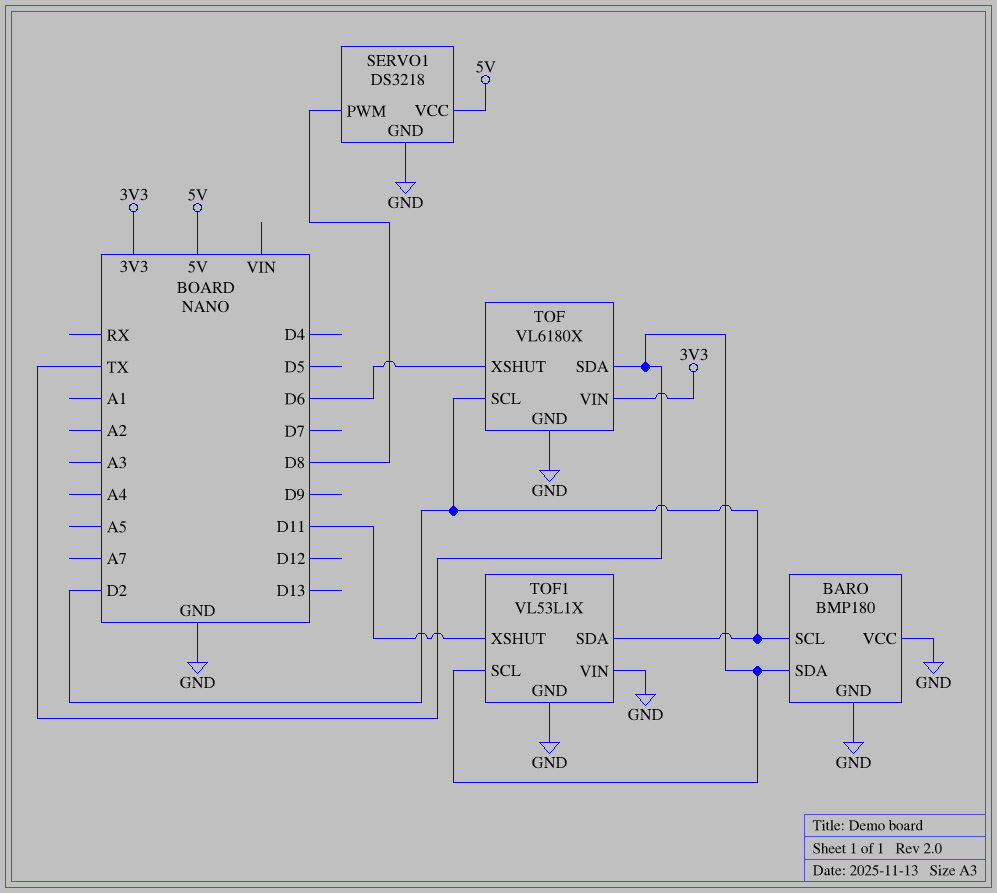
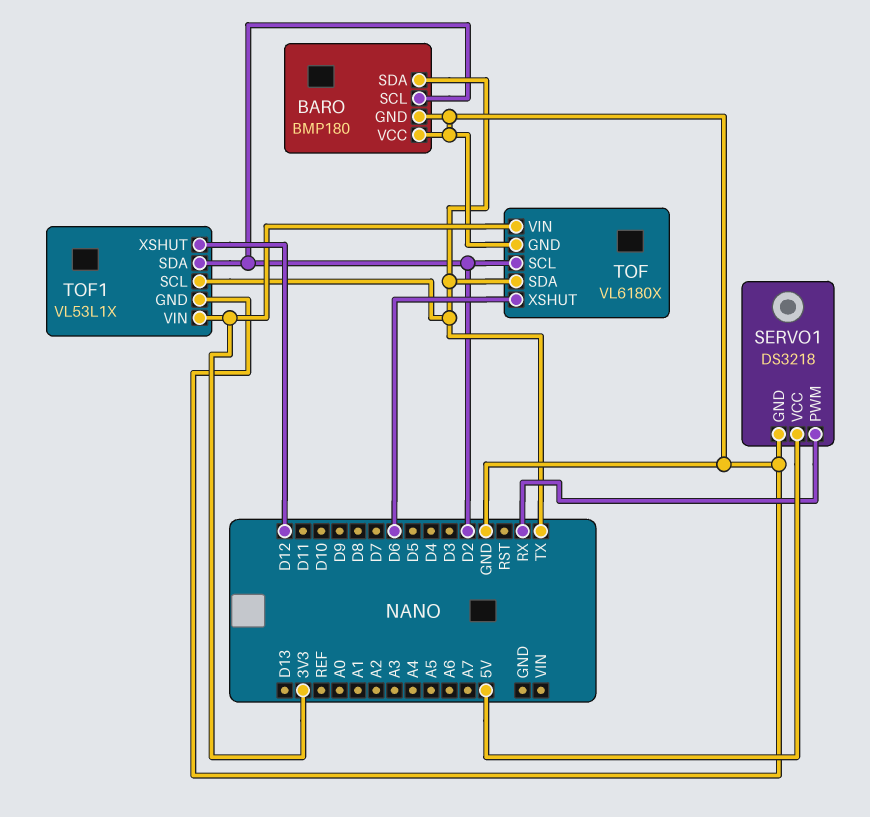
SERVO1 pin PWM: D8 -> RX
TOF1 pin VIN: GND -> 3V3
TOF1 pin XSHUT: D11 -> D12

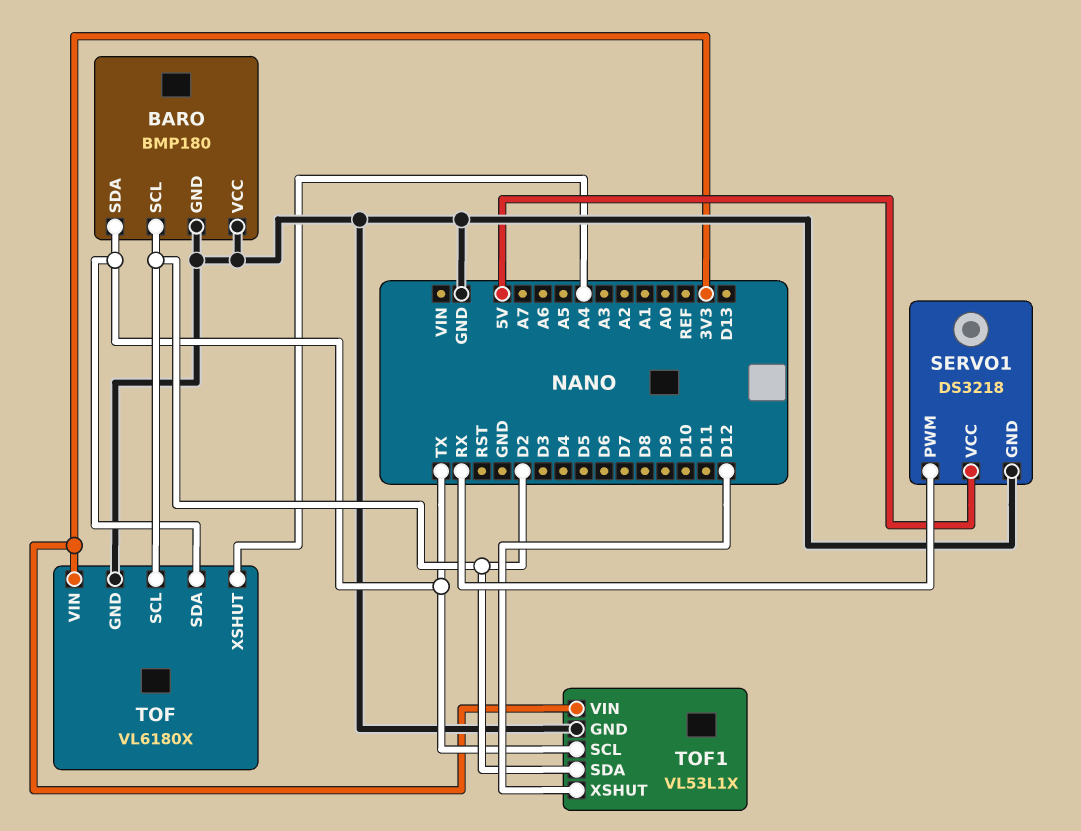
TOF pin XSHUT: D6 -> A4

